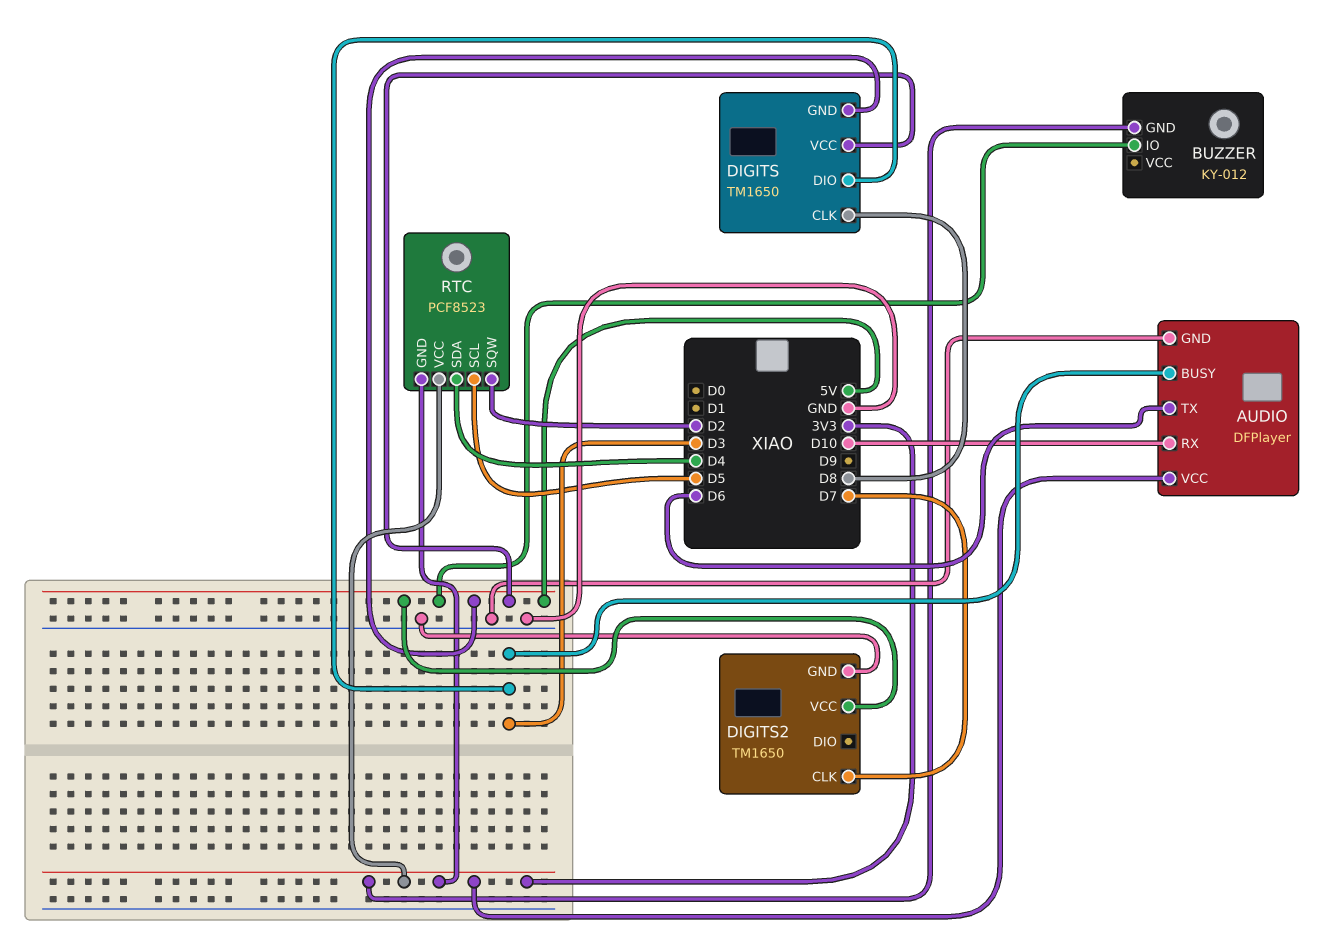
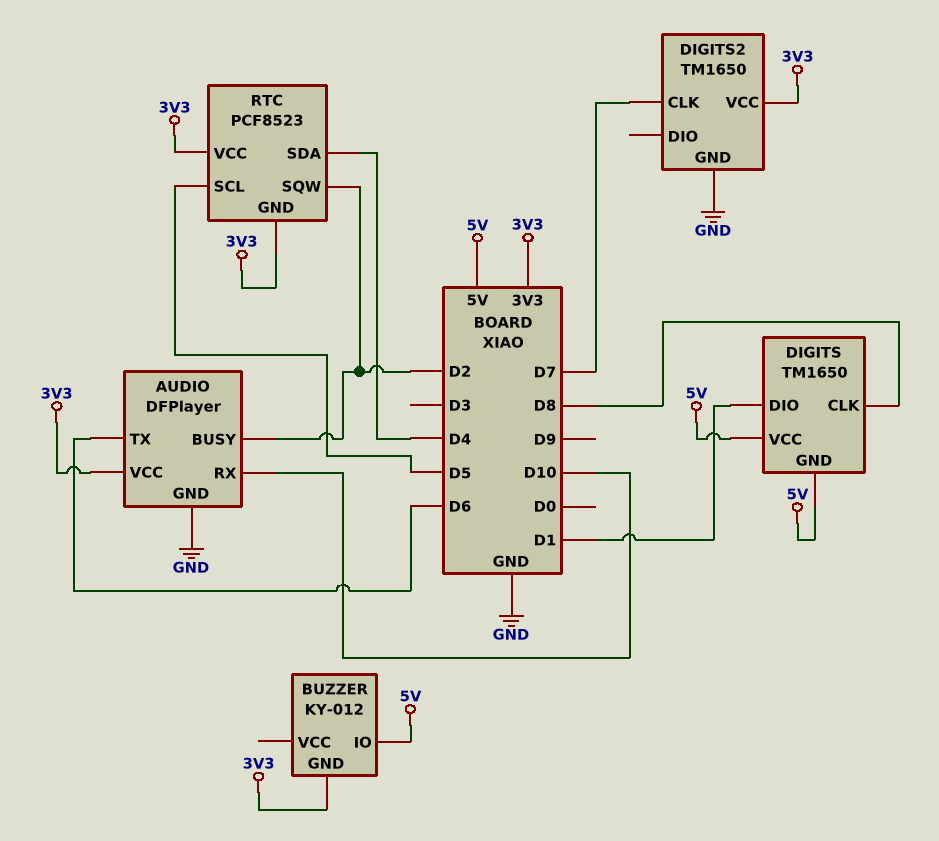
AUDIO pin BUSY: D3 -> D2
DIGITS pin DIO: D3 -> D1
DIGITS2 pin VCC: 5V -> 3V3

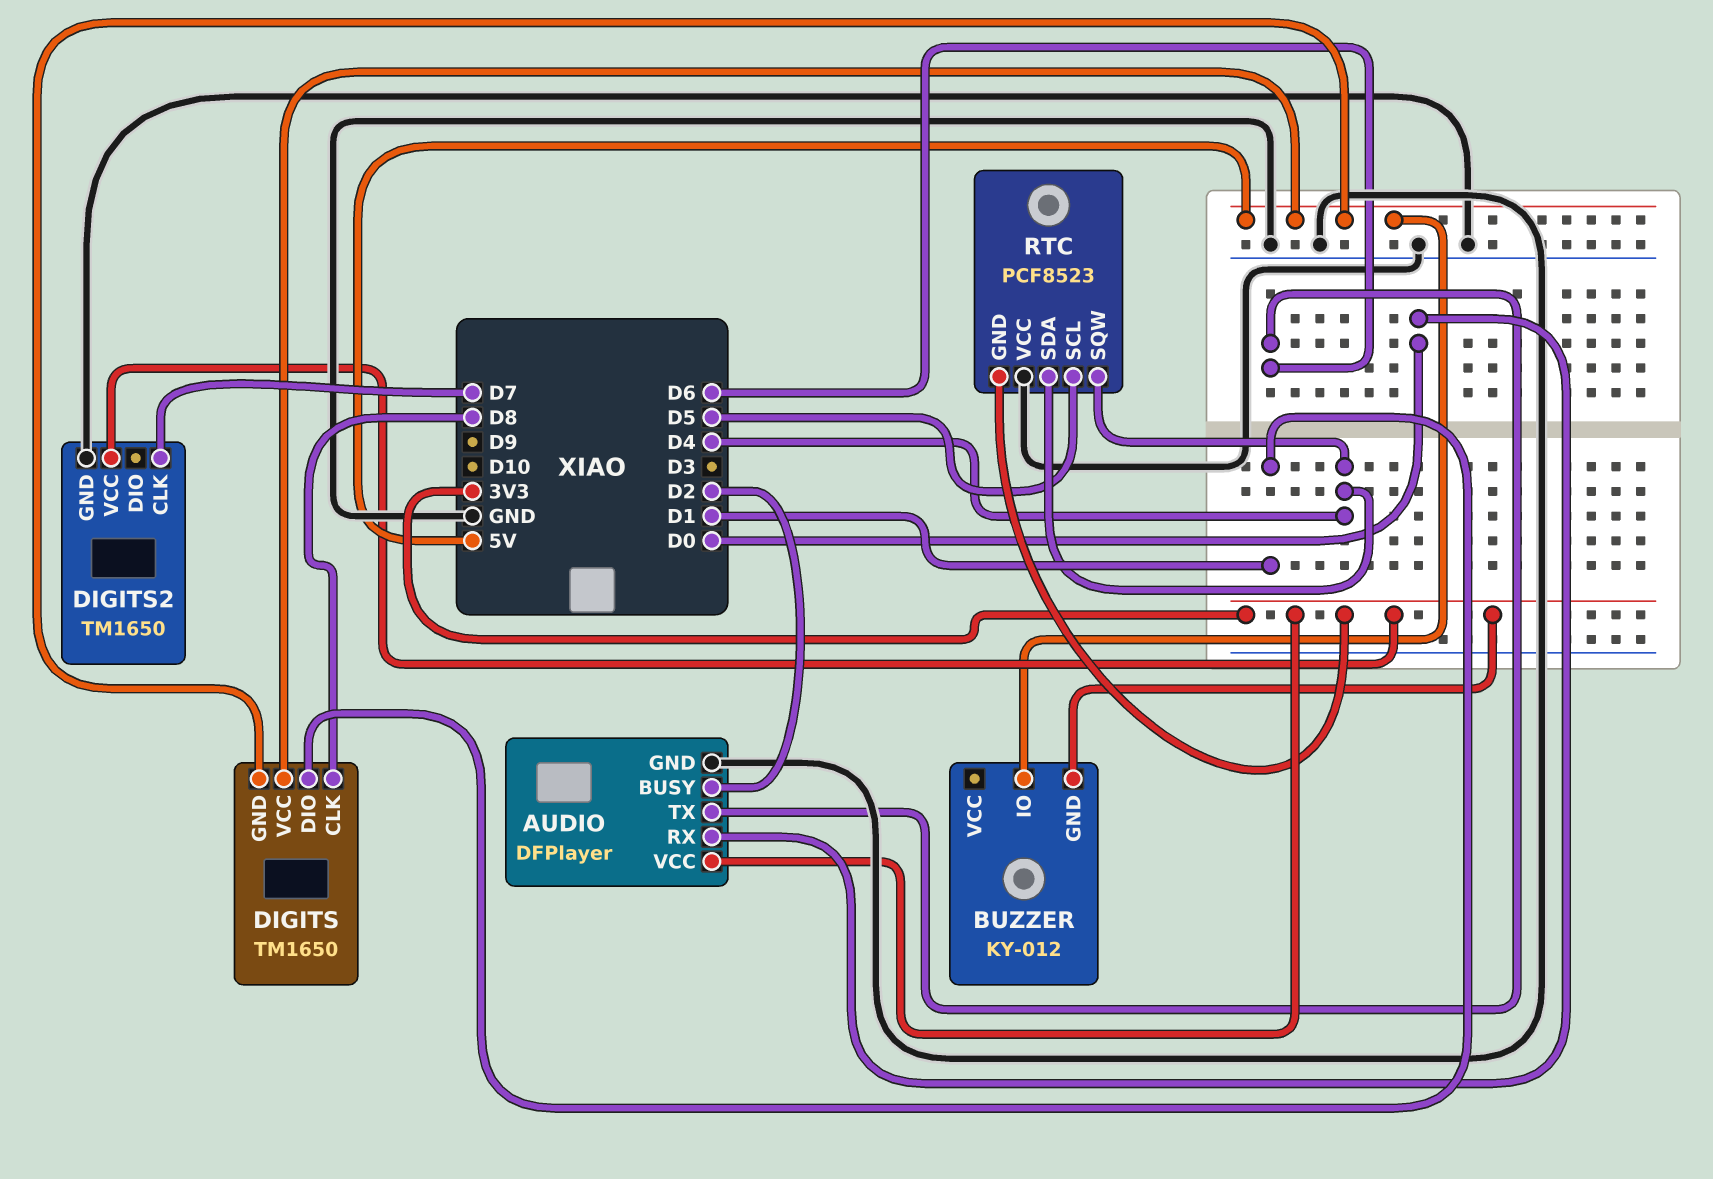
AUDIO pin RX: D10 -> D0
RTC pin SQW: D2 -> D4
RTC pin VCC: 3V3 -> GND

